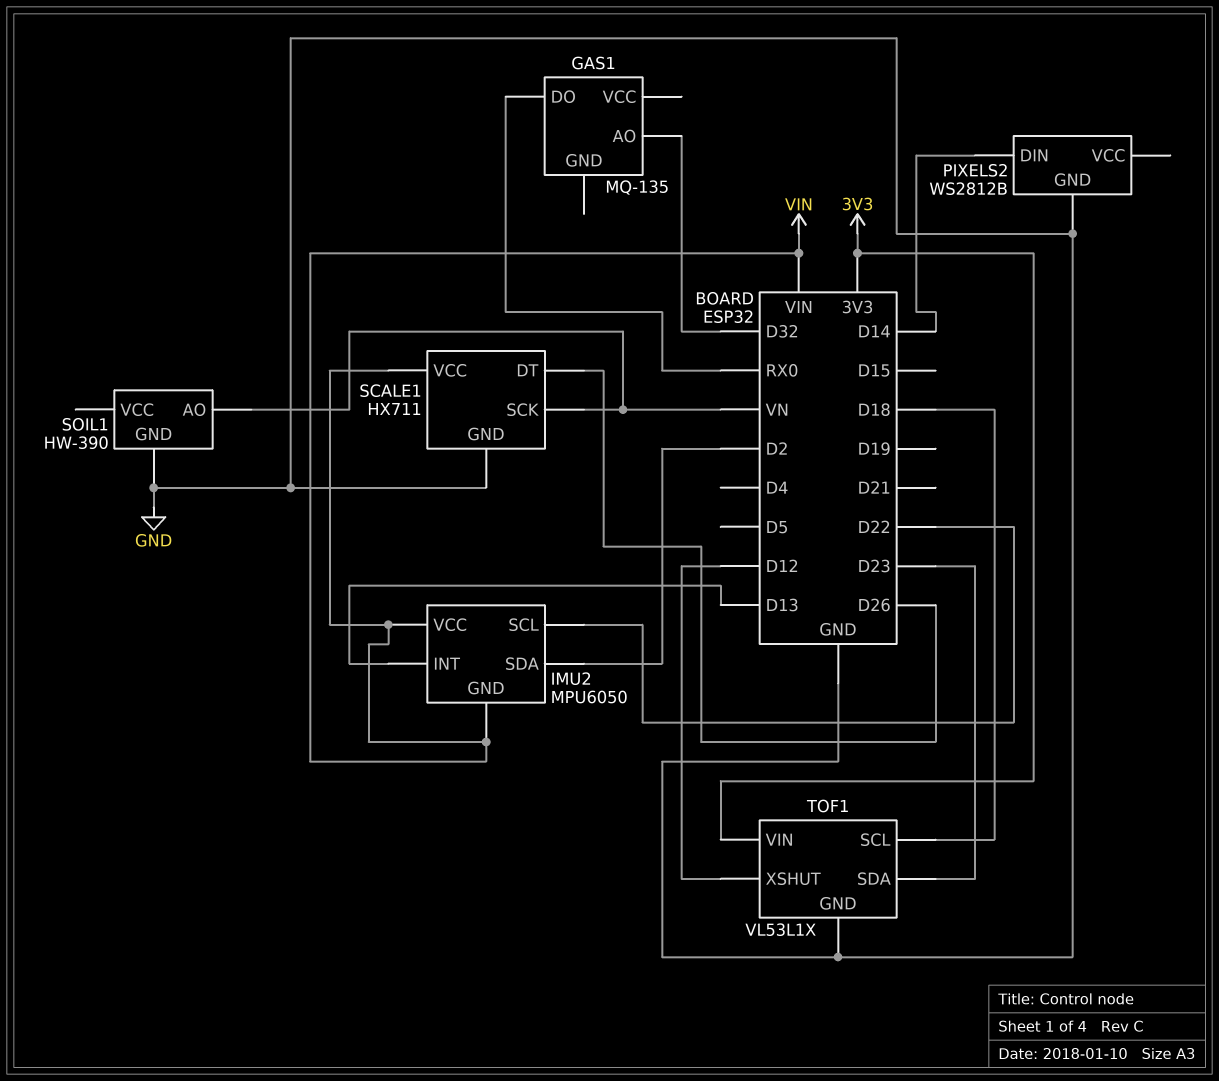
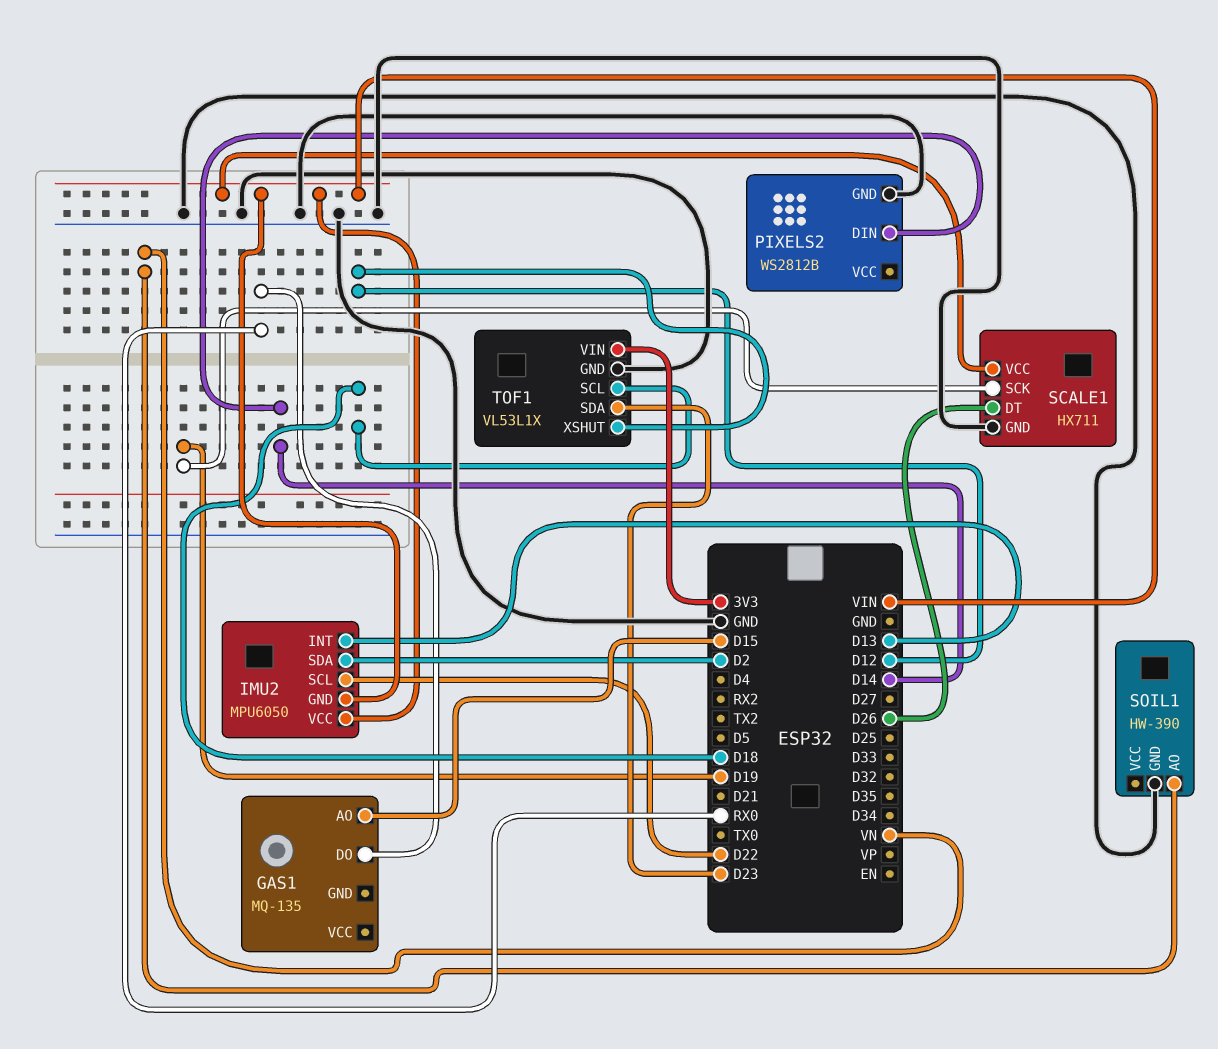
GAS1 pin AO: D32 -> D15
SCALE1 pin SCK: VN -> D19

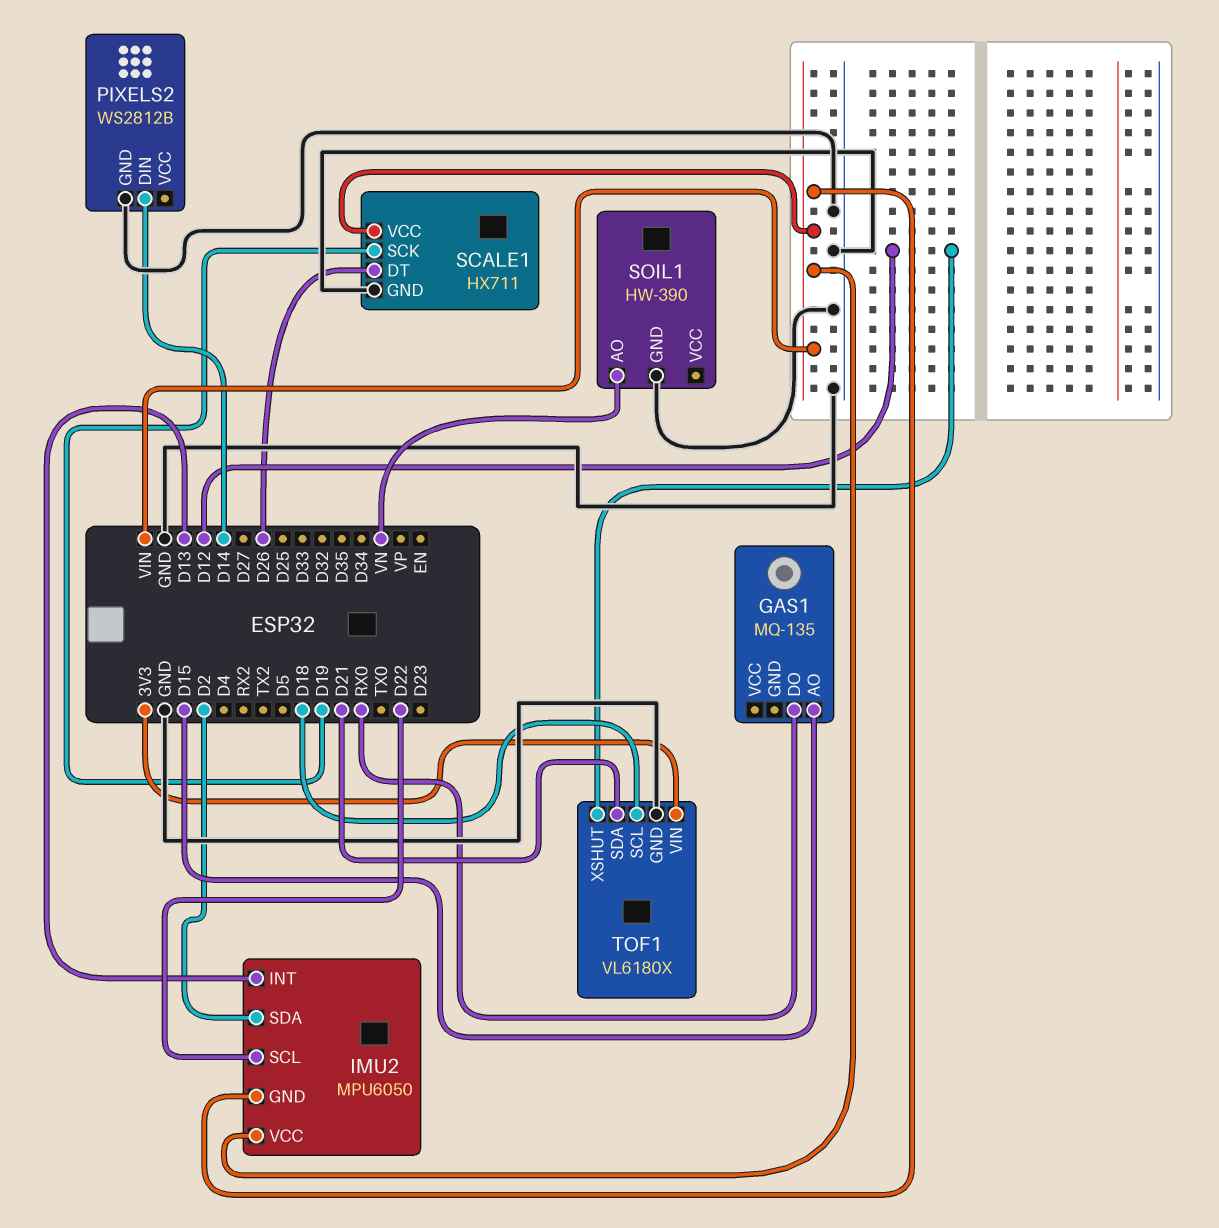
TOF1: VL53L1X -> VL6180X
TOF1 pin SDA: D23 -> D21

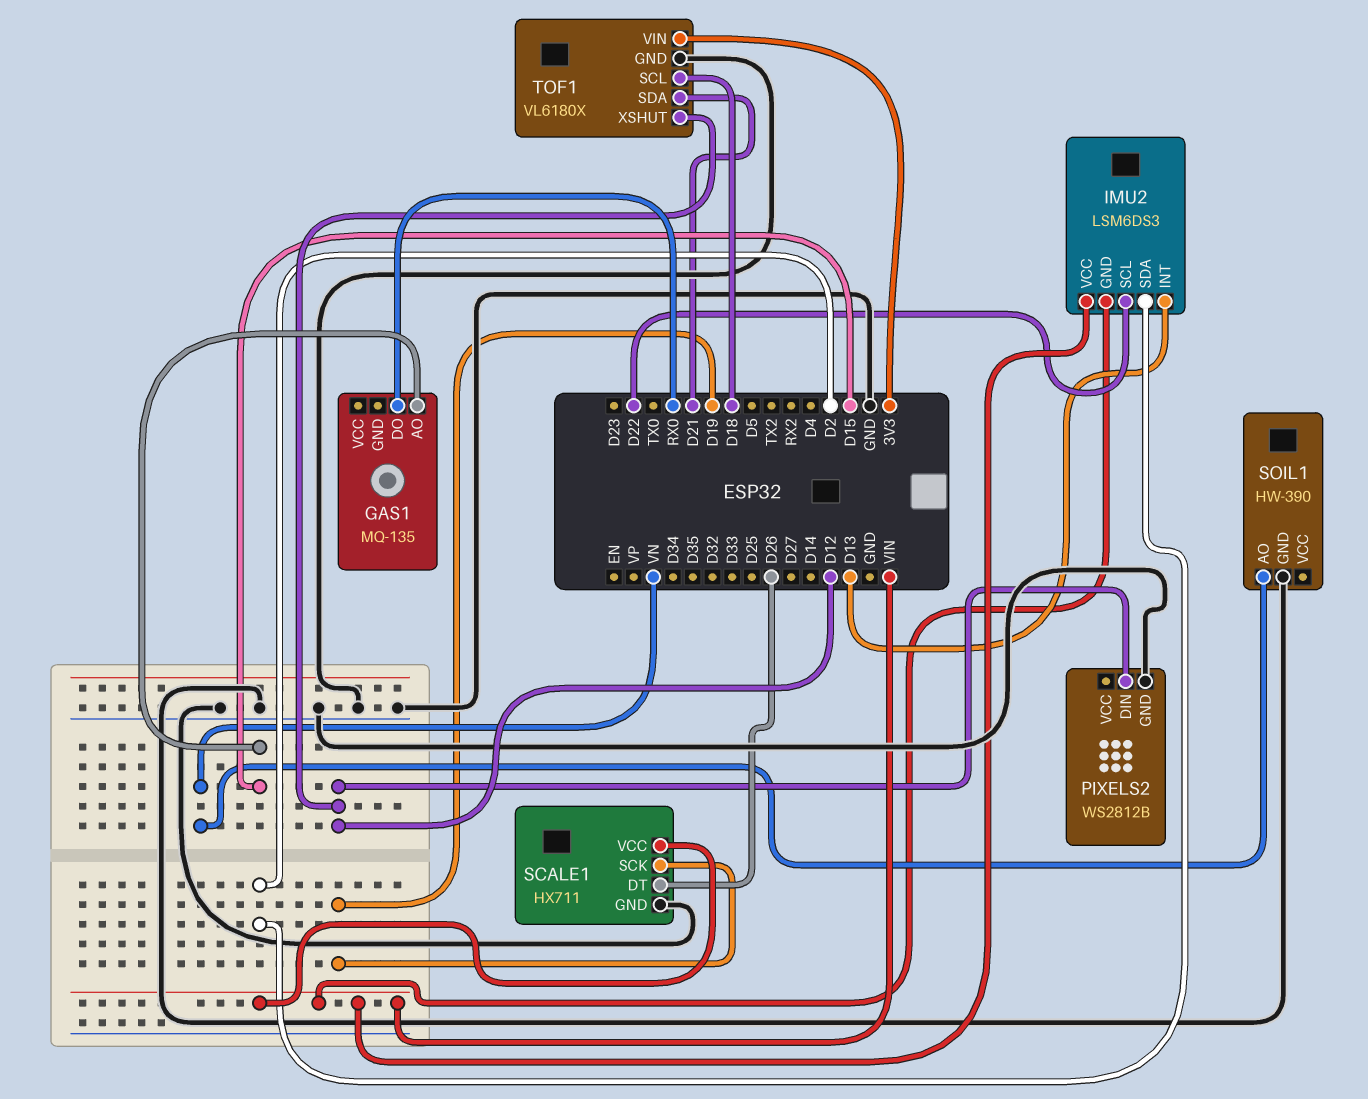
IMU2: MPU6050 -> LSM6DS3
PIXELS2 pin DIN: D14 -> D12

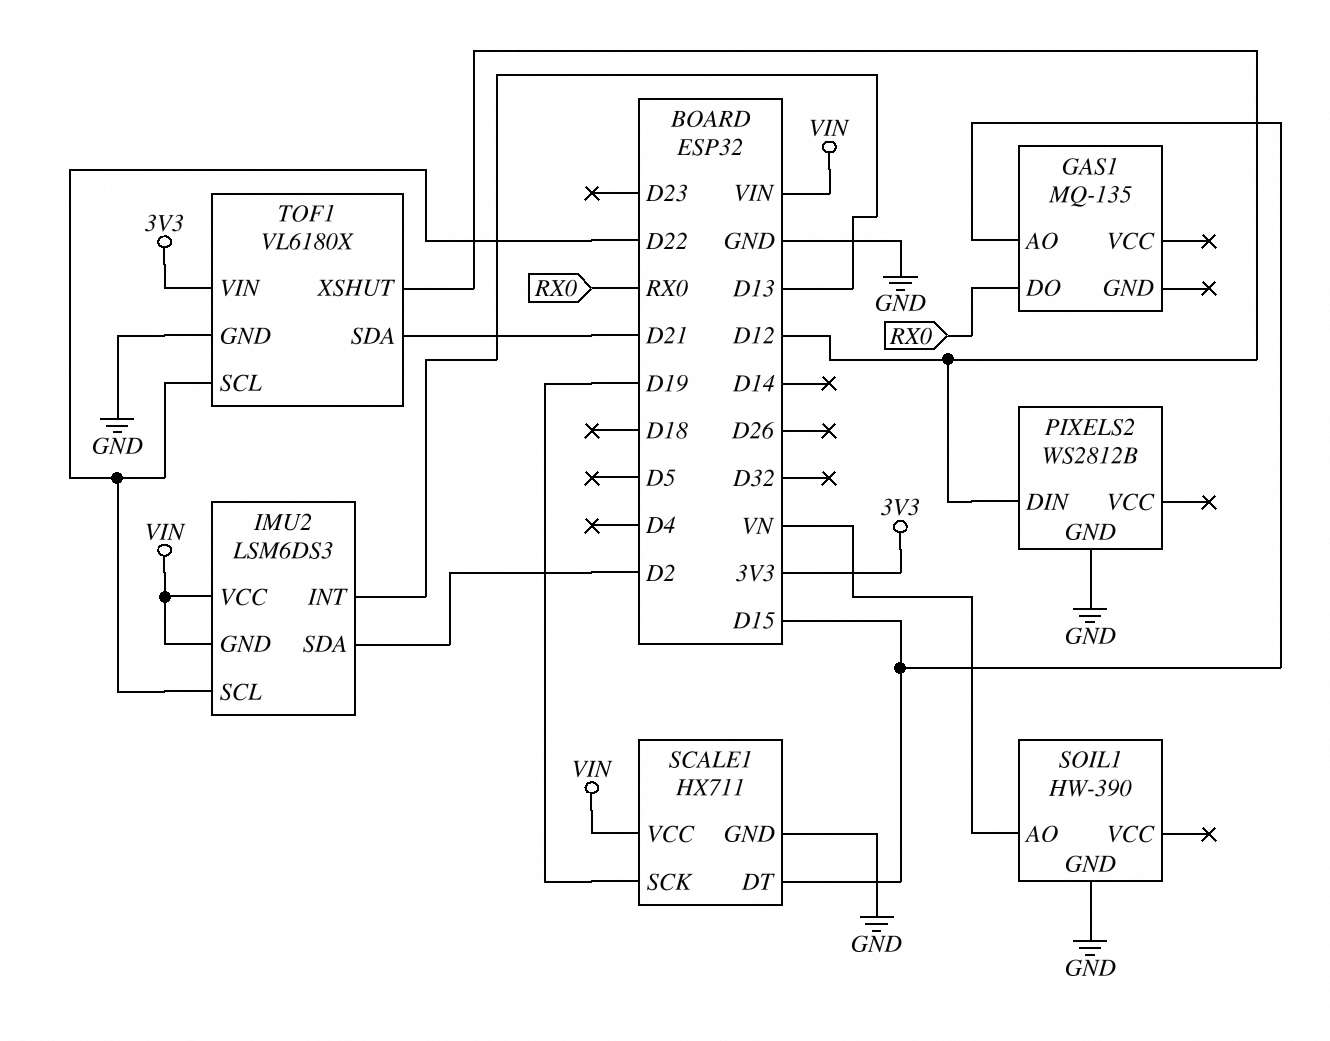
SCALE1 pin DT: D26 -> D15
TOF1 pin SCL: D18 -> D22

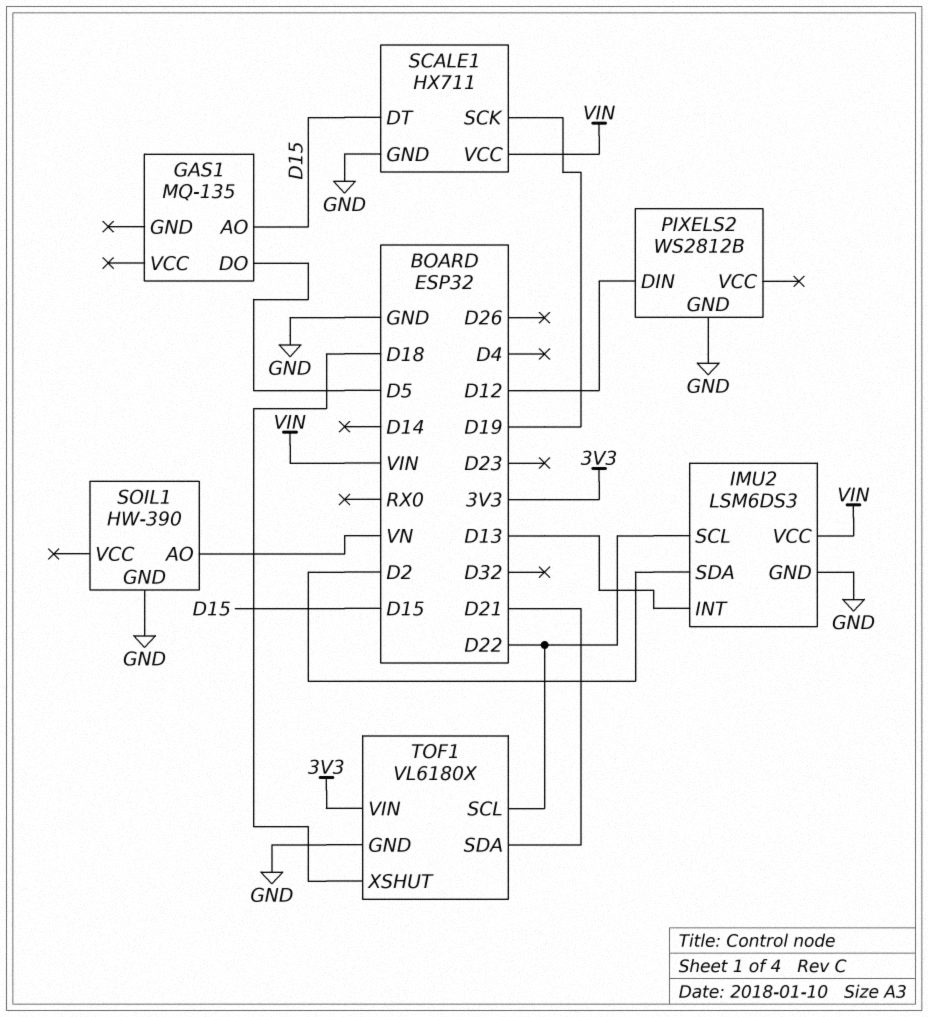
GAS1 pin DO: RX0 -> D5
IMU2 pin GND: VIN -> GND
TOF1 pin XSHUT: D12 -> D18

